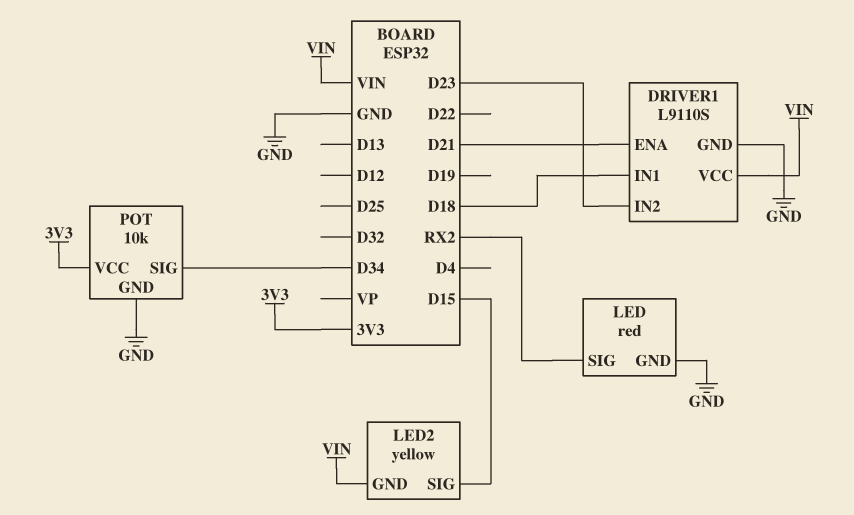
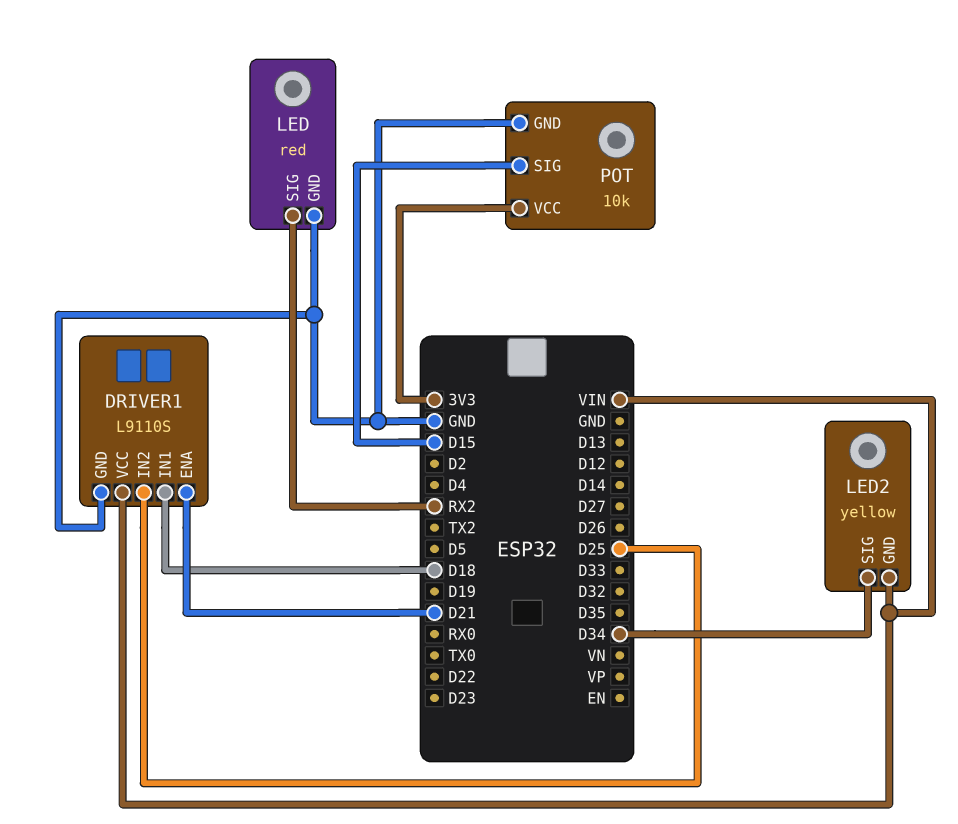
DRIVER1 pin IN2: D23 -> D25
LED2 pin SIG: D15 -> D34
POT pin SIG: D34 -> D15

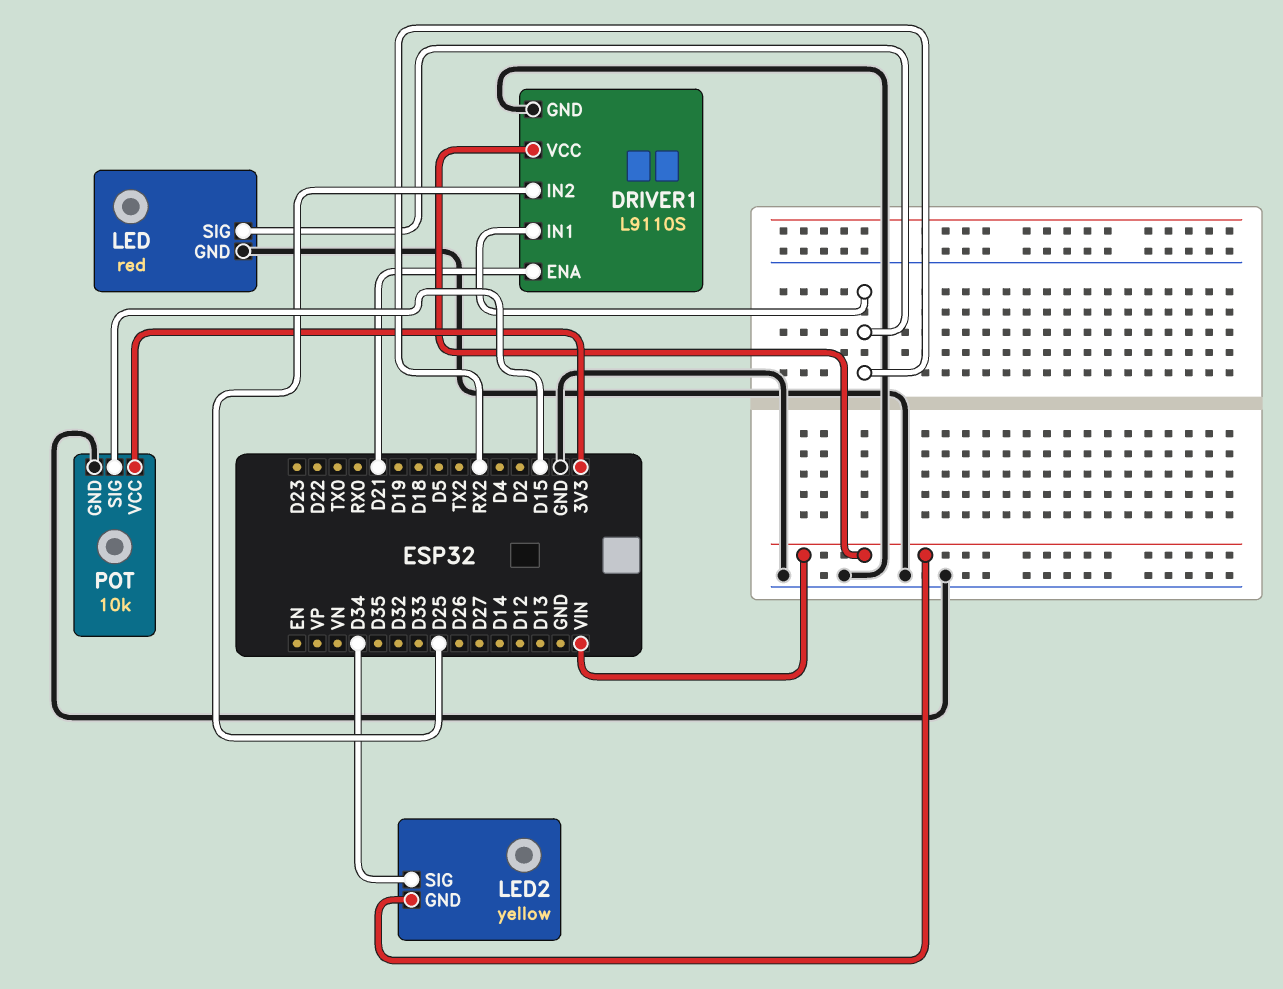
DRIVER1 pin IN1: D18 -> RX2

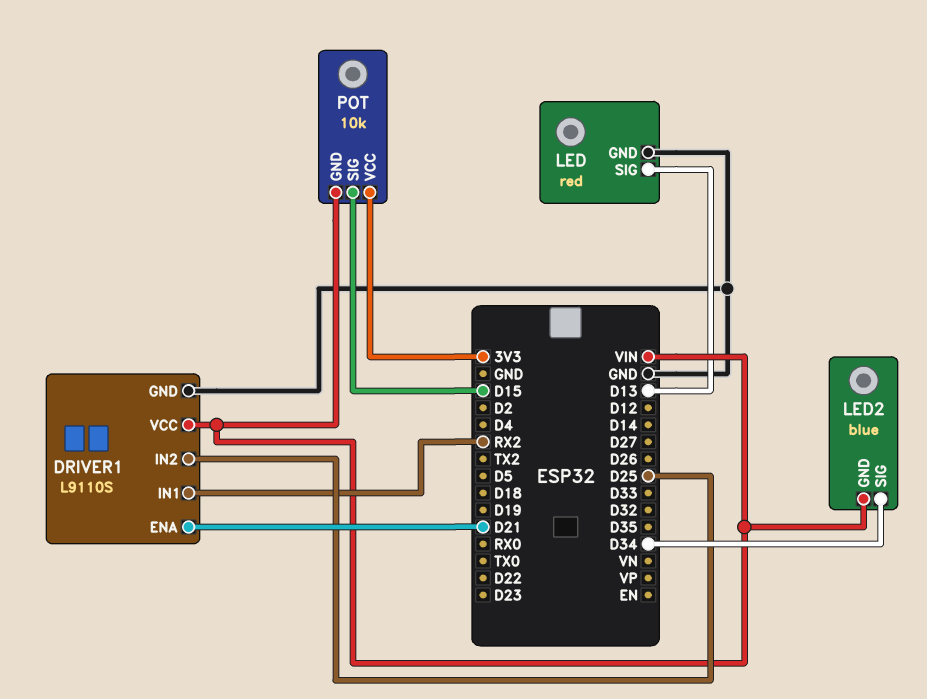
LED pin SIG: RX2 -> D13
LED2: yellow -> blue
POT pin GND: GND -> VIN

